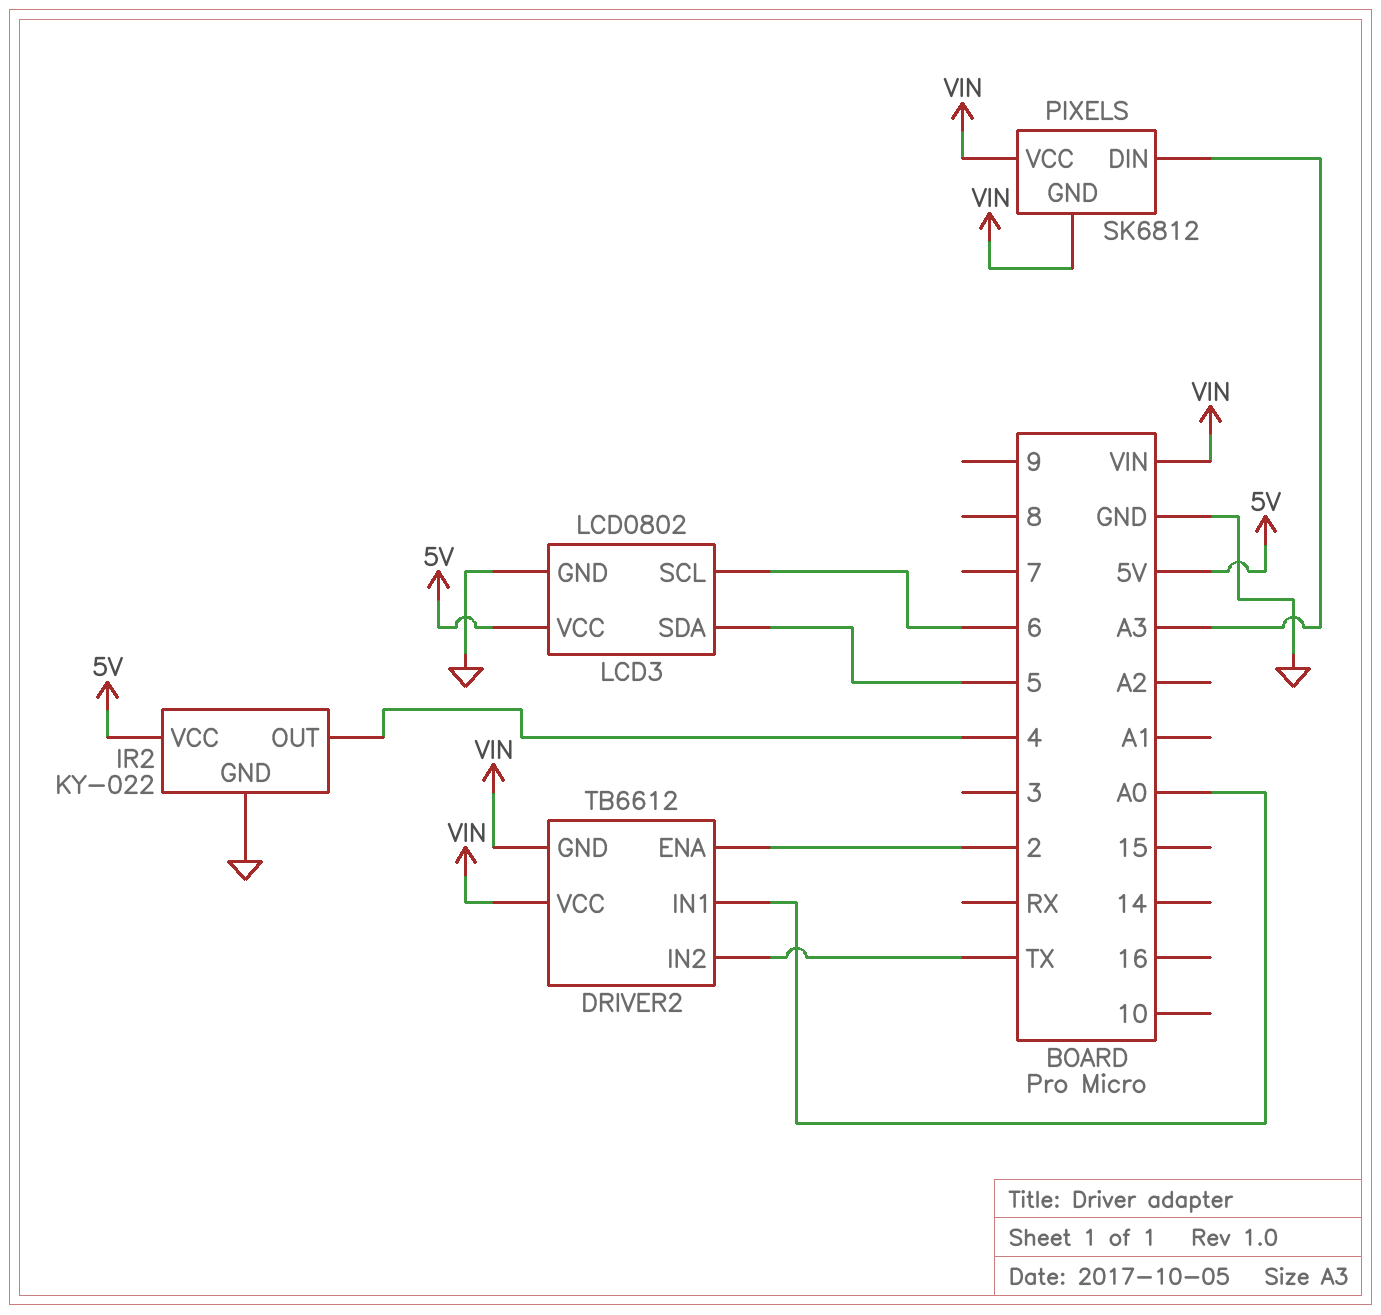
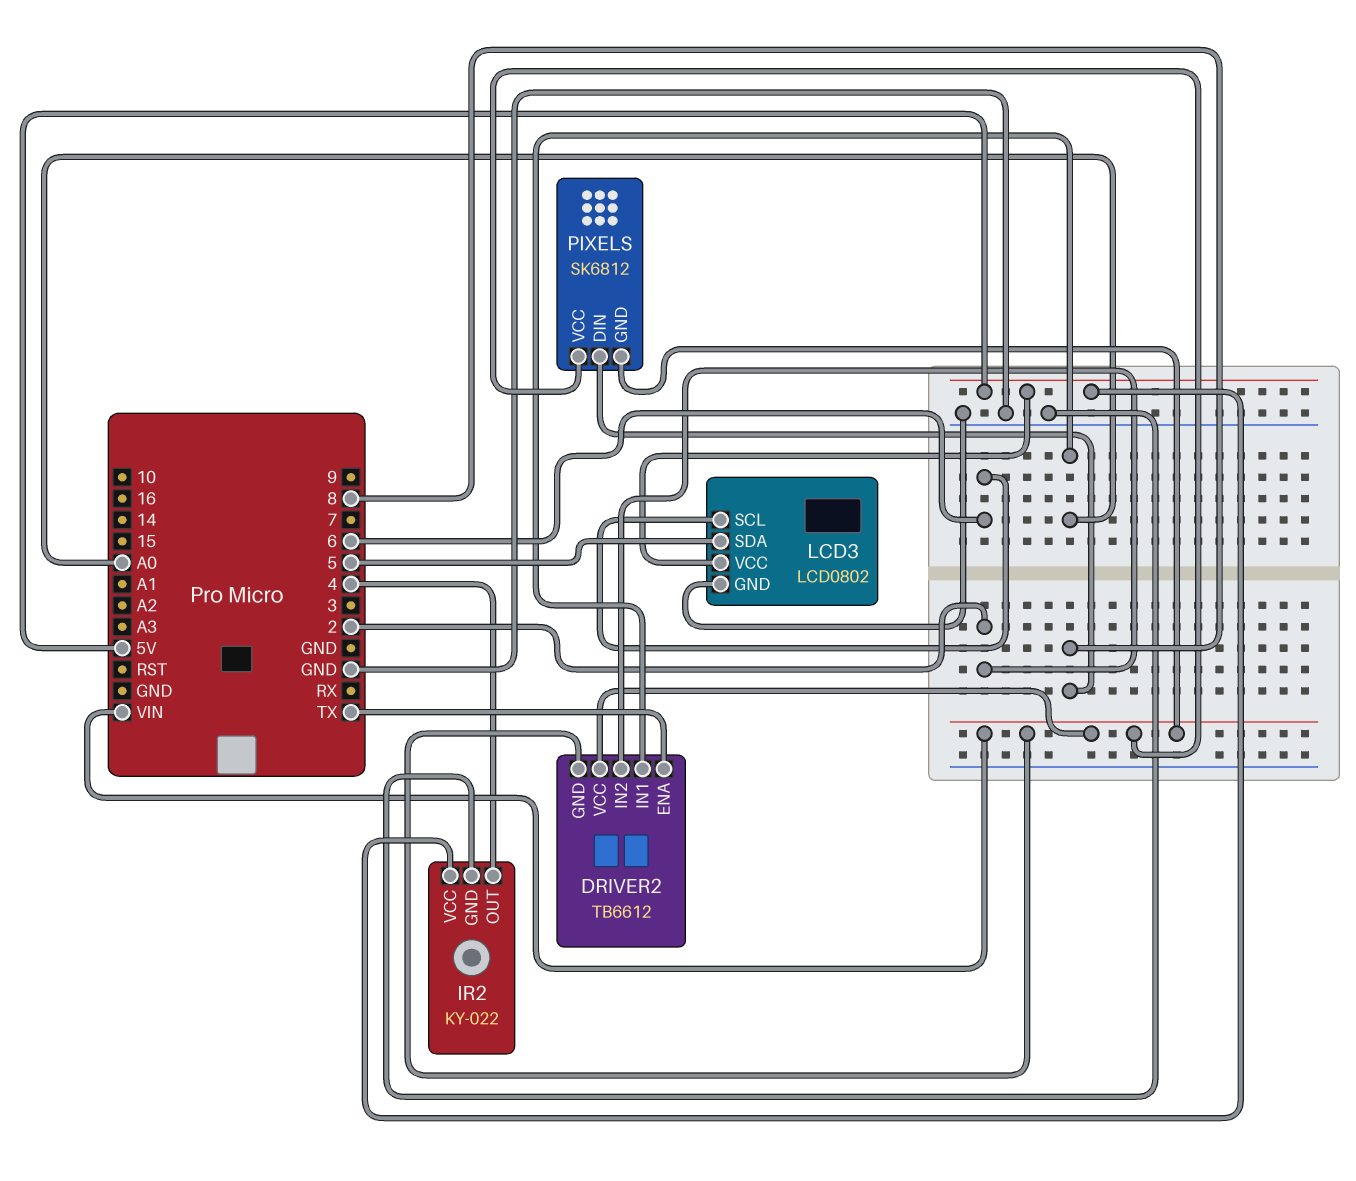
DRIVER2 pin ENA: 2 -> TX
DRIVER2 pin IN2: TX -> 2
PIXELS pin DIN: A3 -> 8

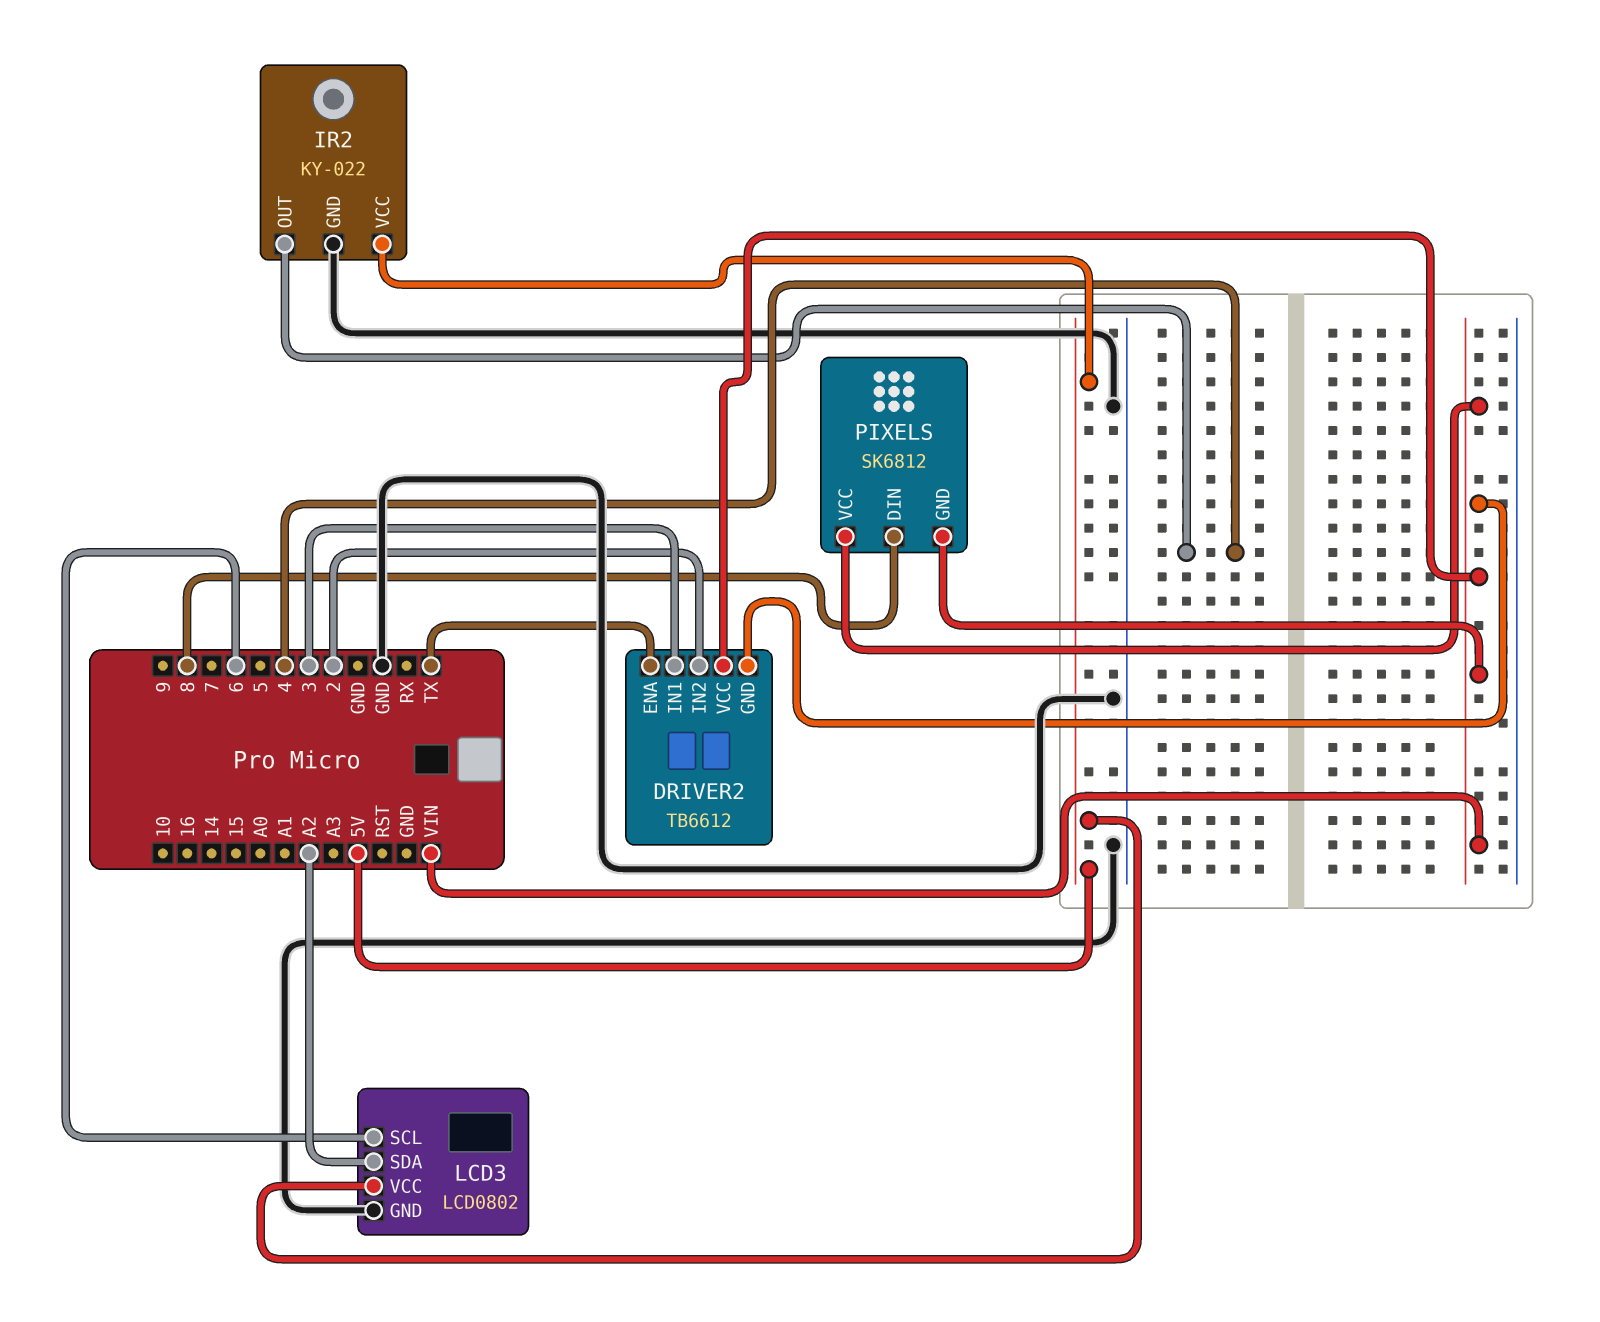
DRIVER2 pin IN1: A0 -> 3
LCD3 pin SDA: 5 -> A2

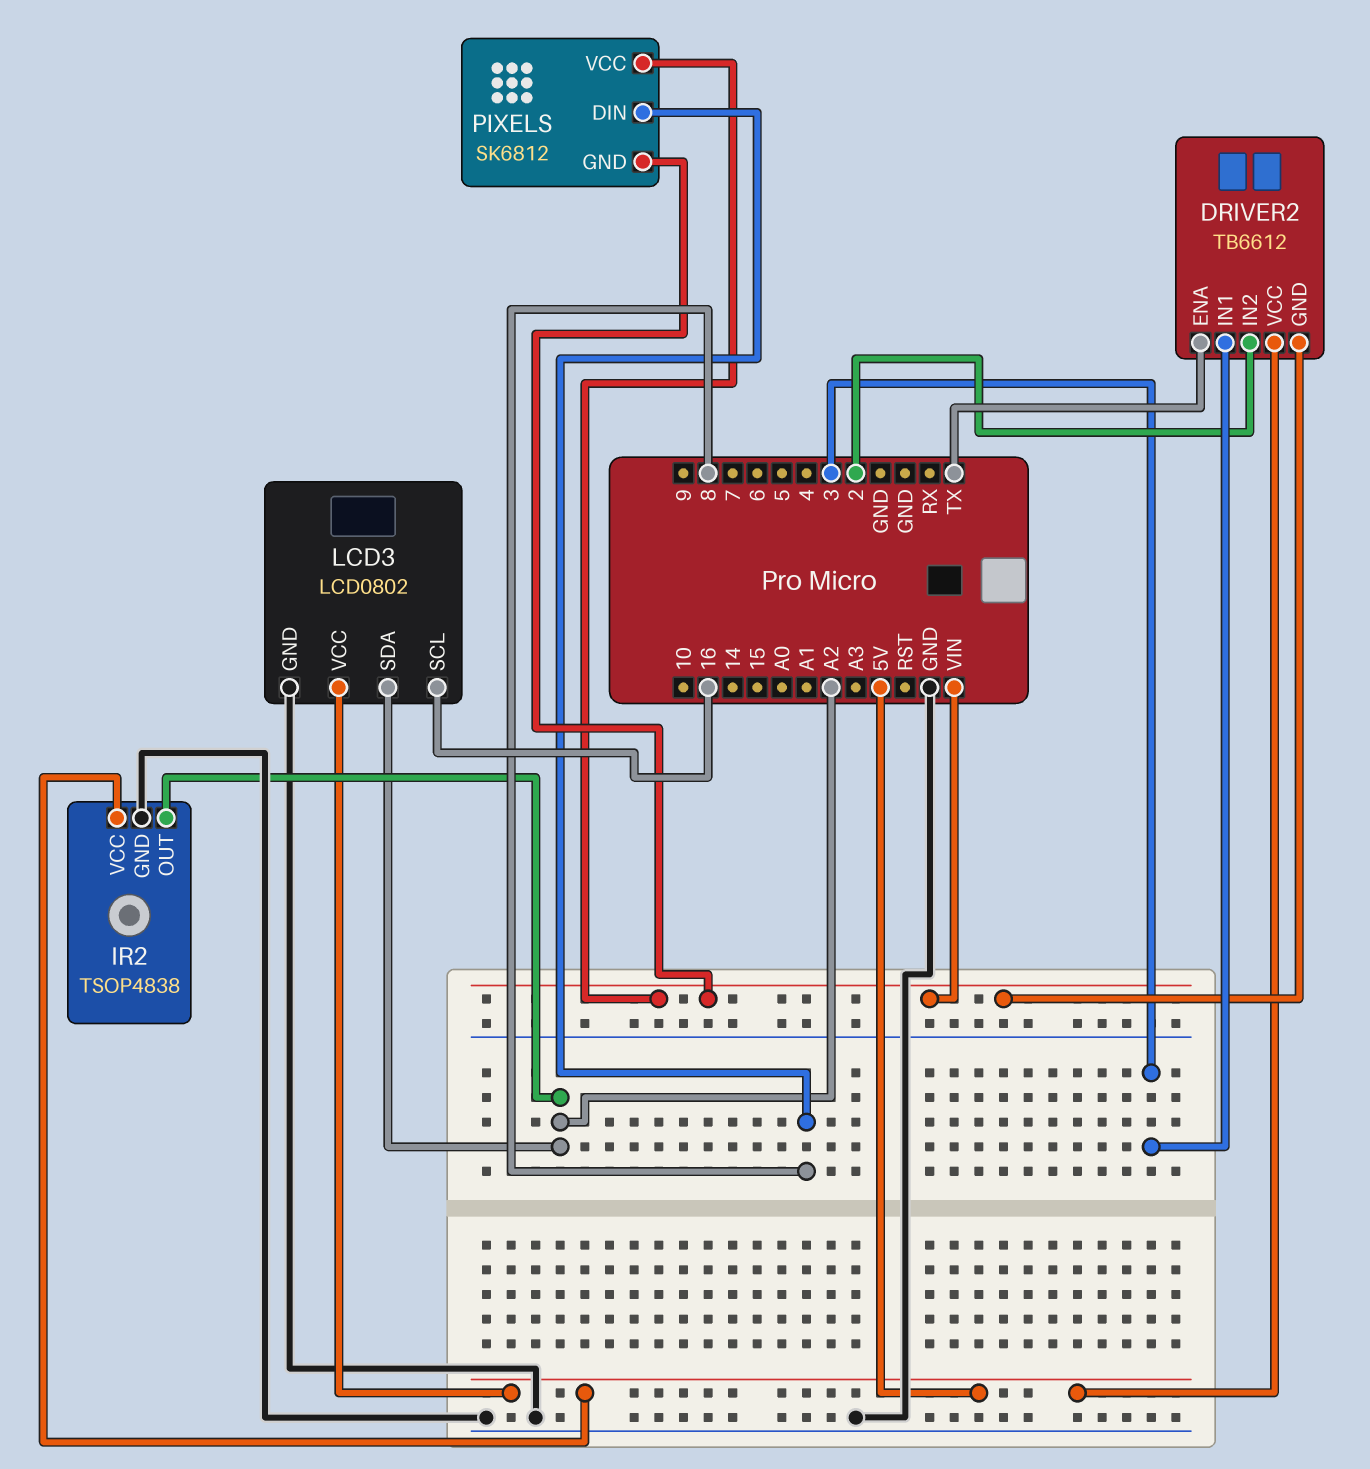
DRIVER2 pin VCC: VIN -> 5V
IR2: KY-022 -> TSOP4838
IR2 pin OUT: 4 -> A2
LCD3 pin SCL: 6 -> 16

